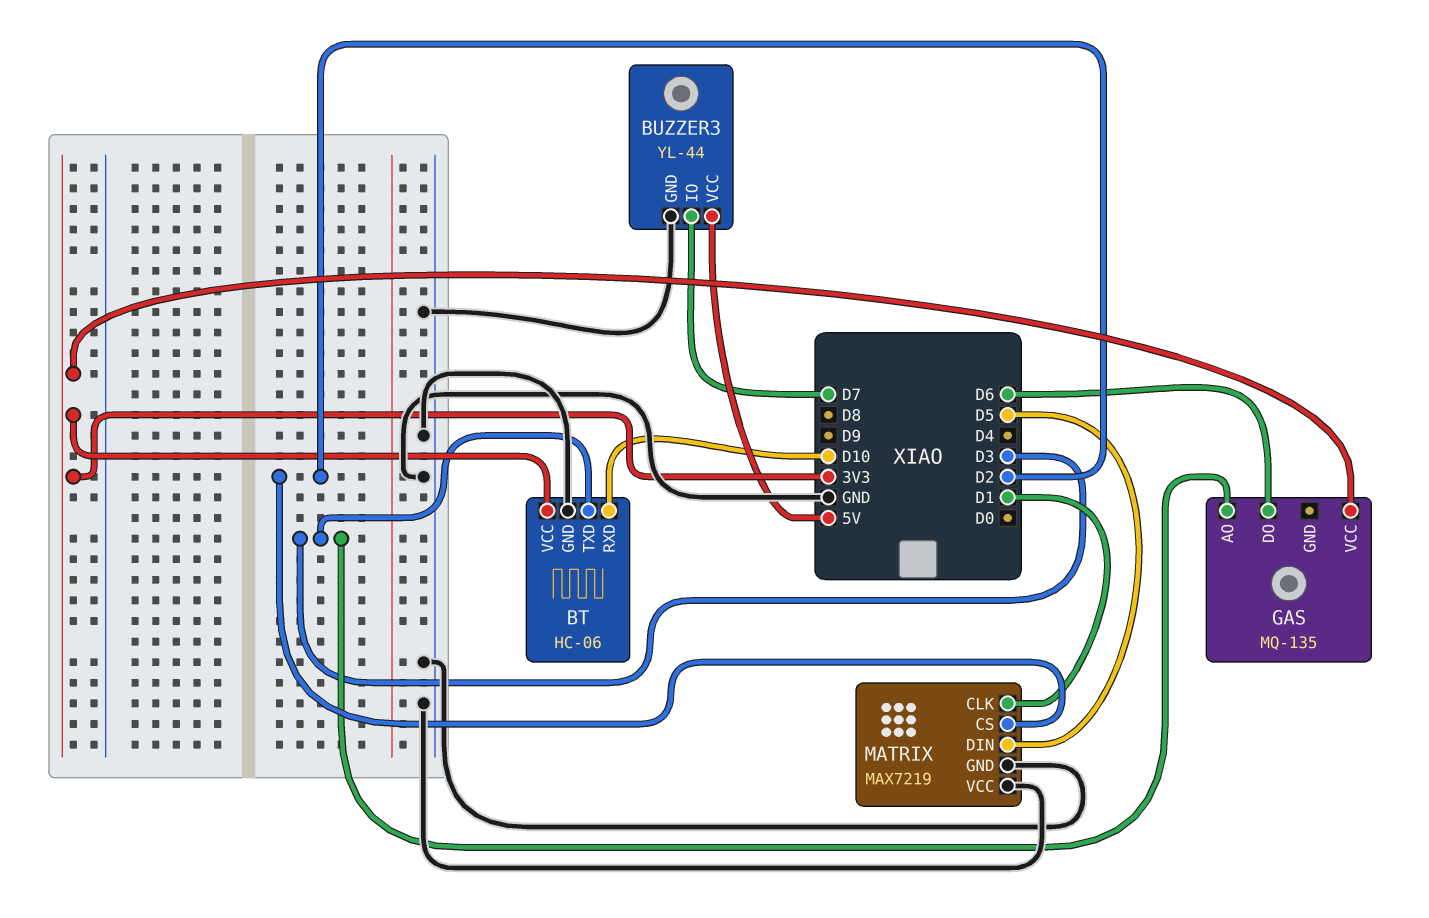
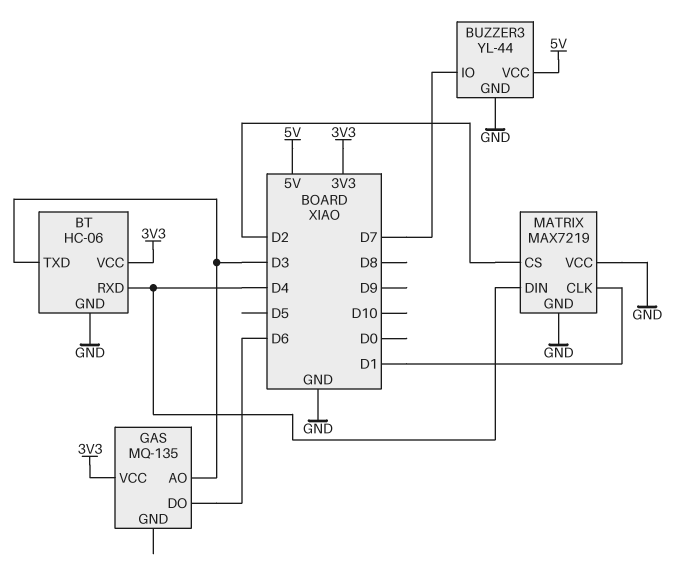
BT pin RXD: D10 -> D4
MATRIX pin DIN: D5 -> D4

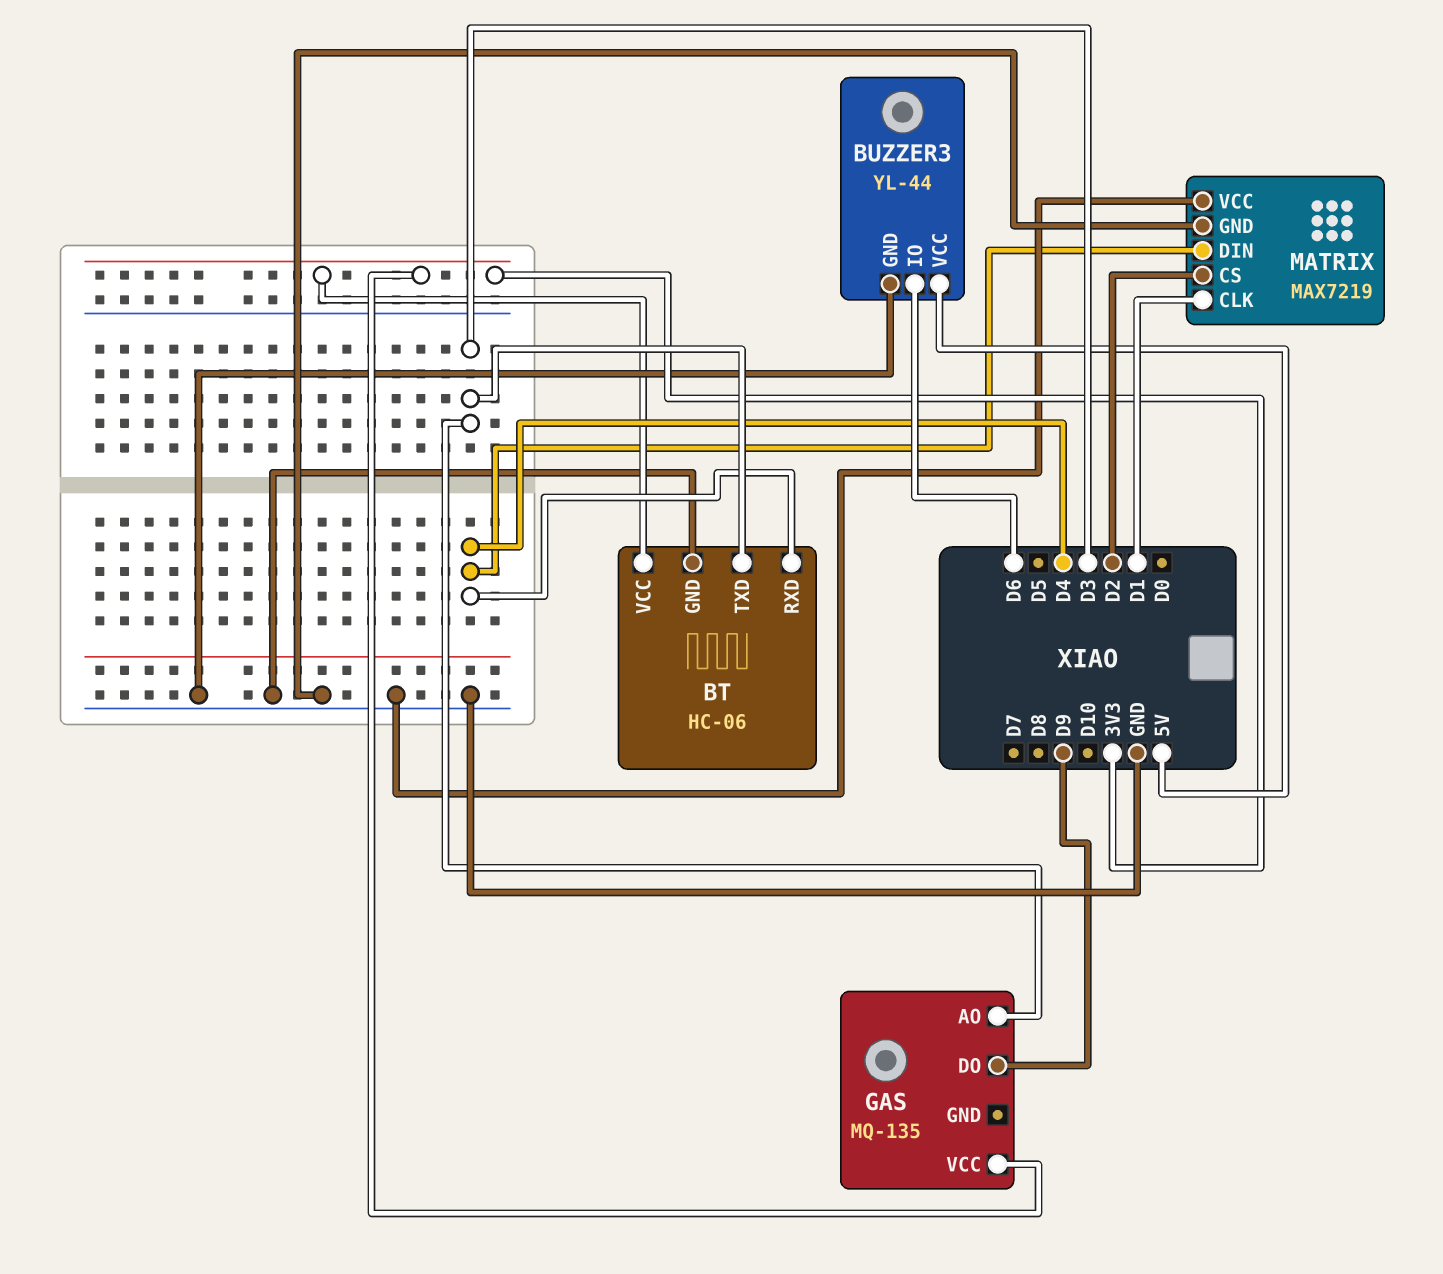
BUZZER3 pin IO: D7 -> D6
GAS pin DO: D6 -> D9

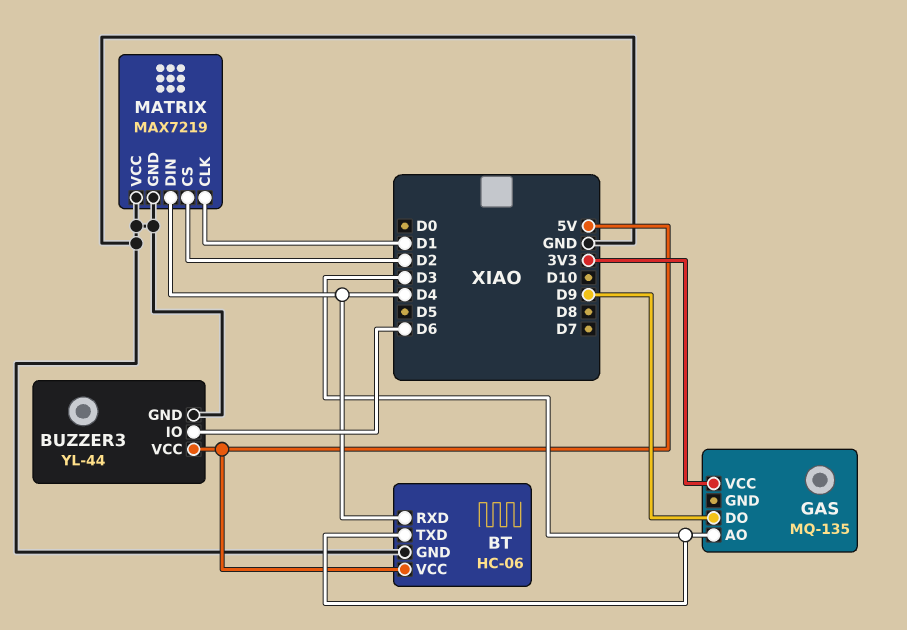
BT pin VCC: 3V3 -> 5V

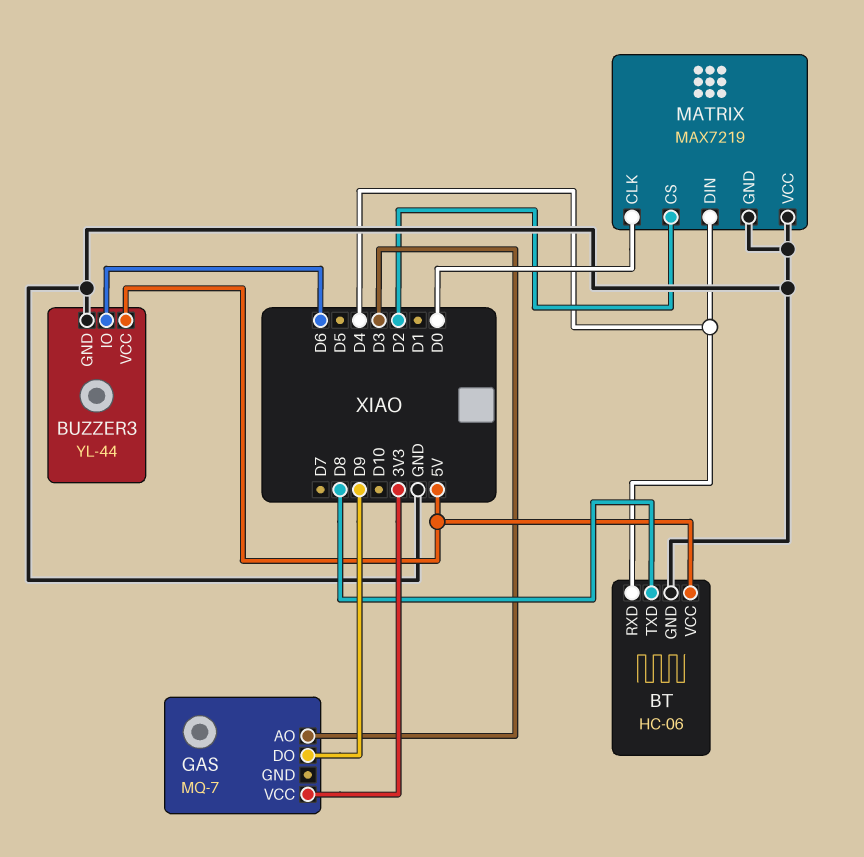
BT pin TXD: D3 -> D8
GAS: MQ-135 -> MQ-7
MATRIX pin CLK: D1 -> D0

